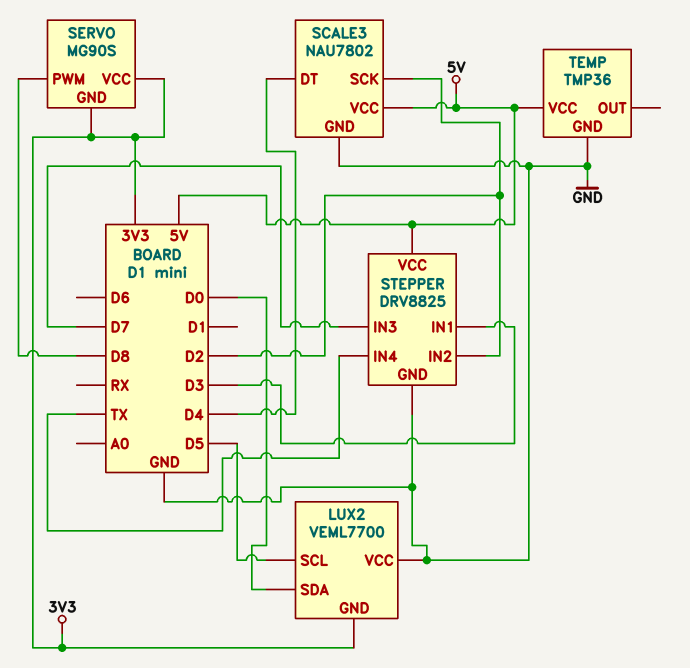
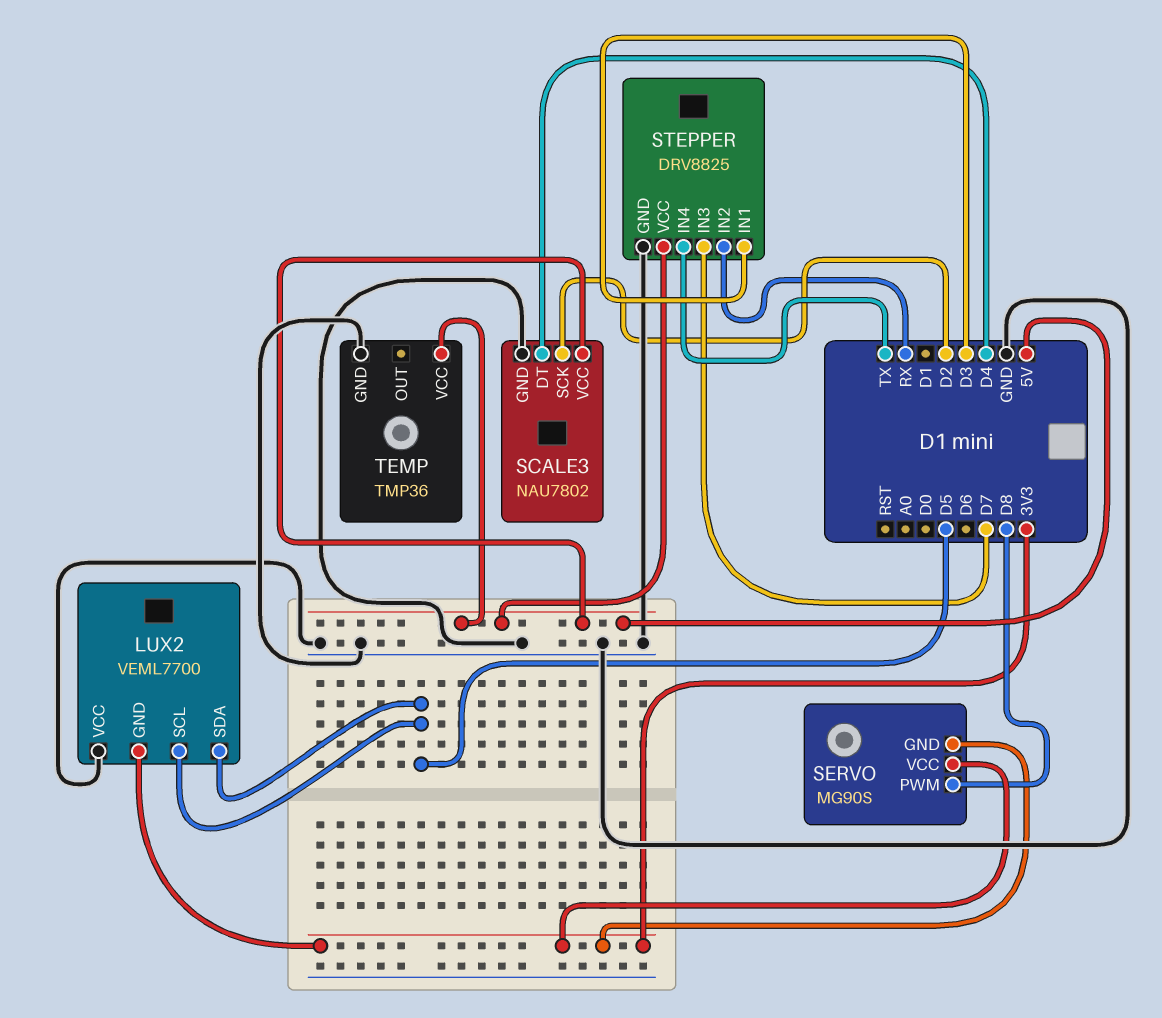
LUX2 pin SDA: D0 -> D5
STEPPER pin IN2: D2 -> RX

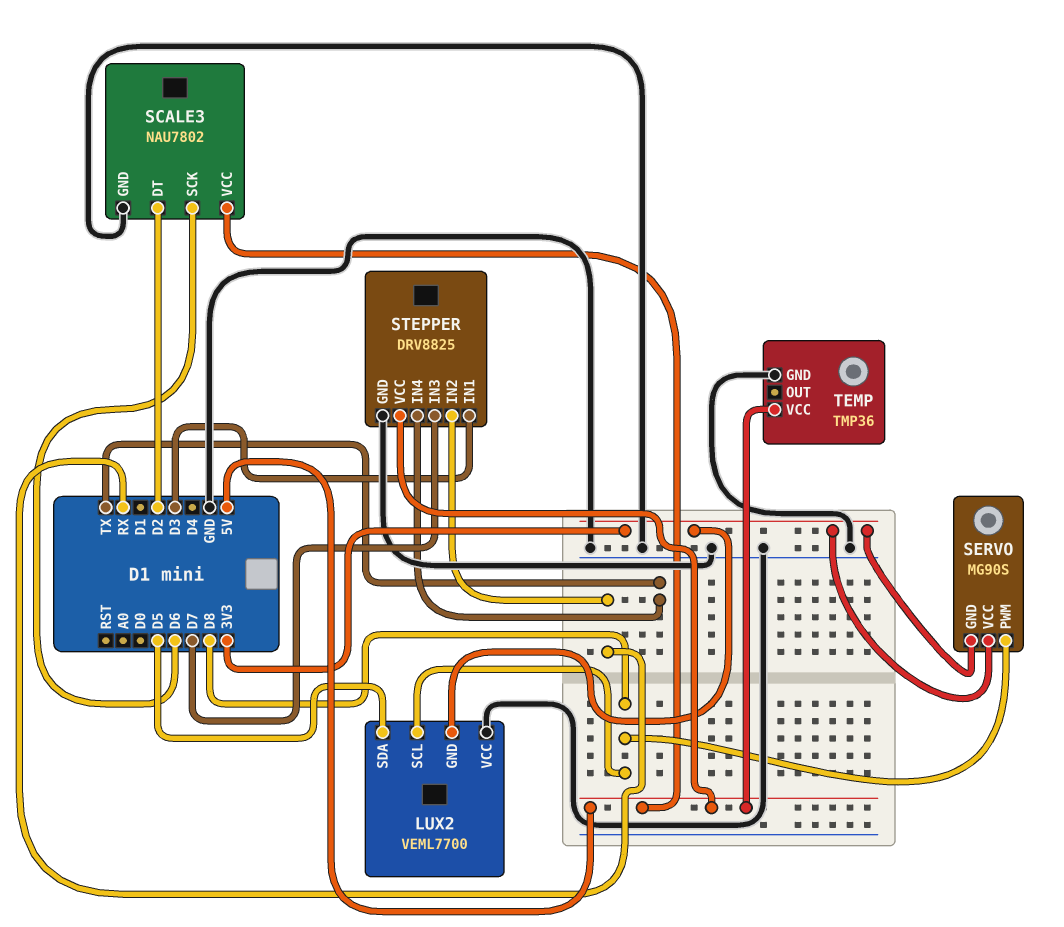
LUX2 pin SCL: D5 -> D8
SCALE3 pin DT: D4 -> D2
SCALE3 pin SCK: D2 -> D6

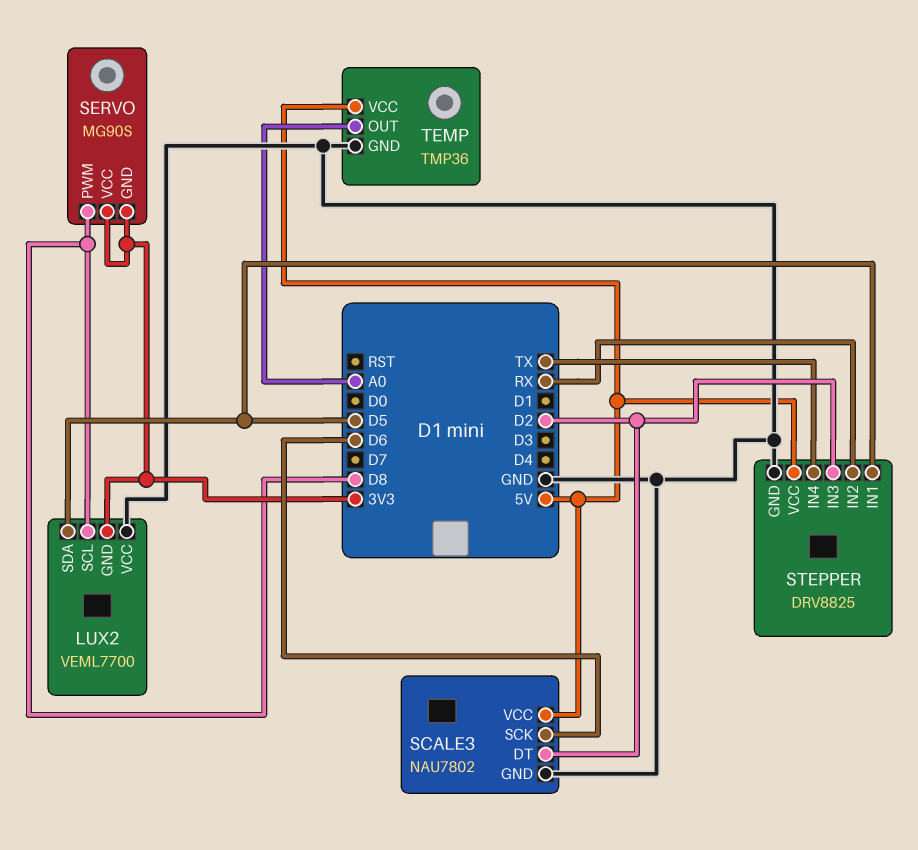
STEPPER pin IN1: D3 -> D5
STEPPER pin IN3: D7 -> D2
TEMP pin OUT: none -> A0

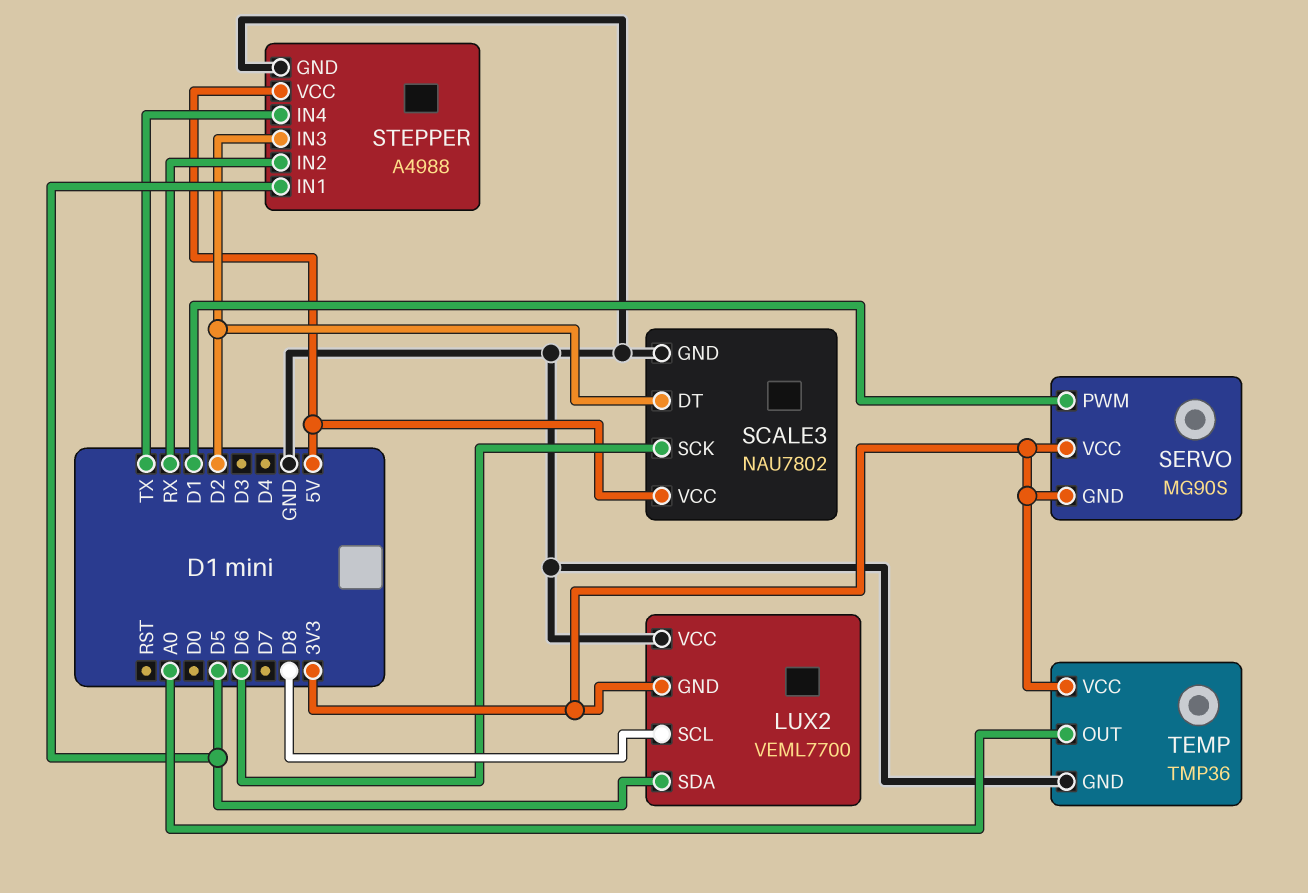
SERVO pin PWM: D8 -> D1
STEPPER: DRV8825 -> A4988
TEMP pin VCC: 5V -> 3V3

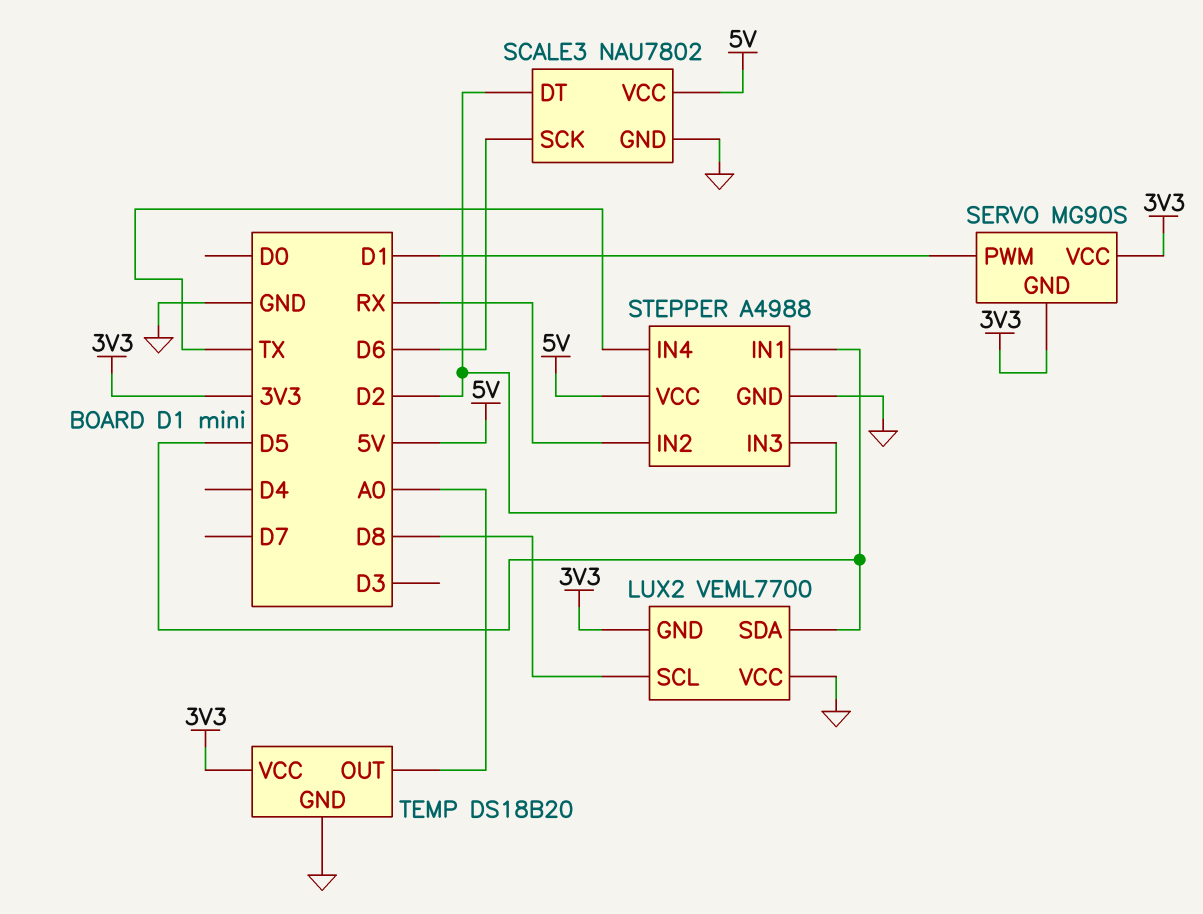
TEMP: TMP36 -> DS18B20

